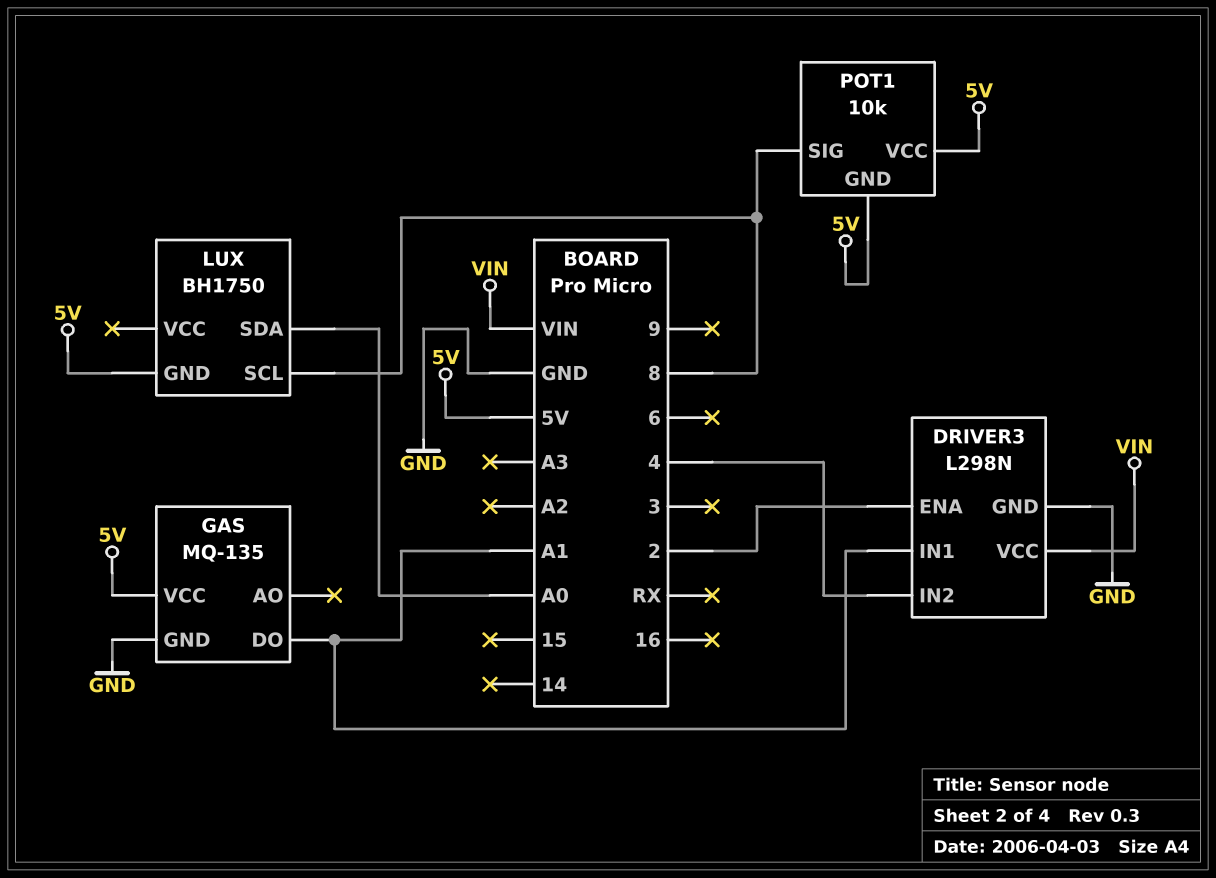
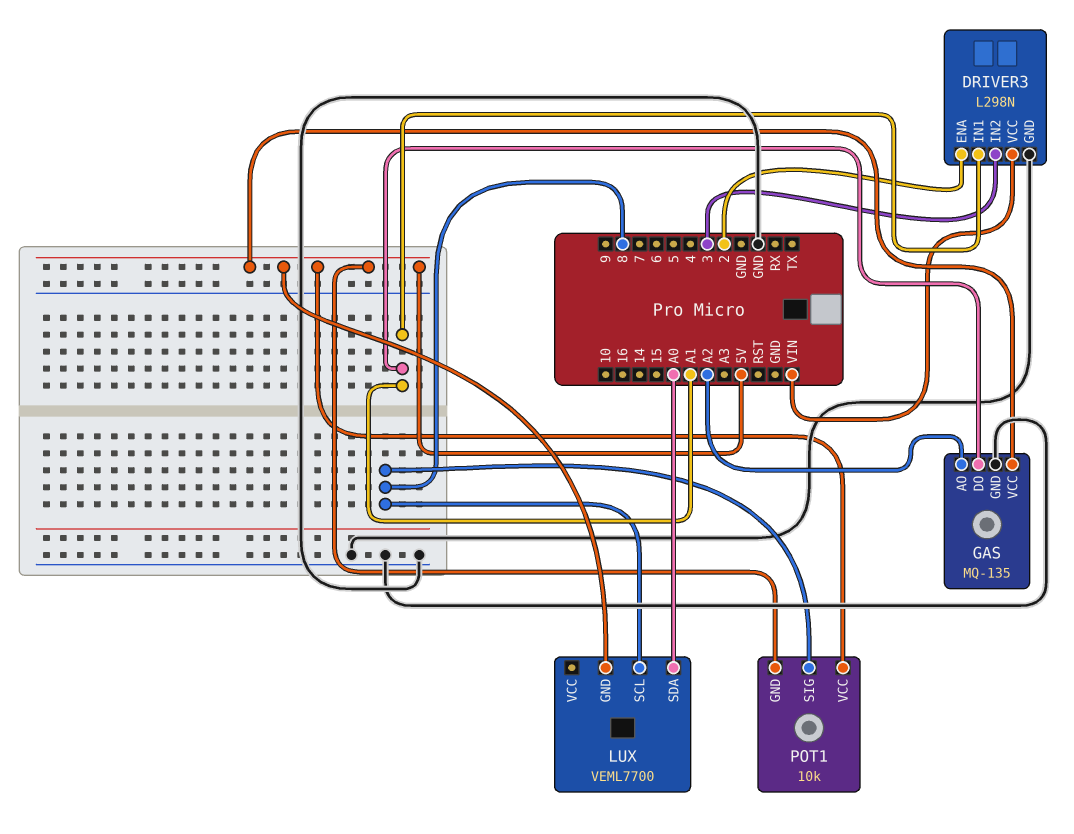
DRIVER3 pin IN2: 4 -> 3
GAS pin AO: none -> A2
LUX: BH1750 -> VEML7700

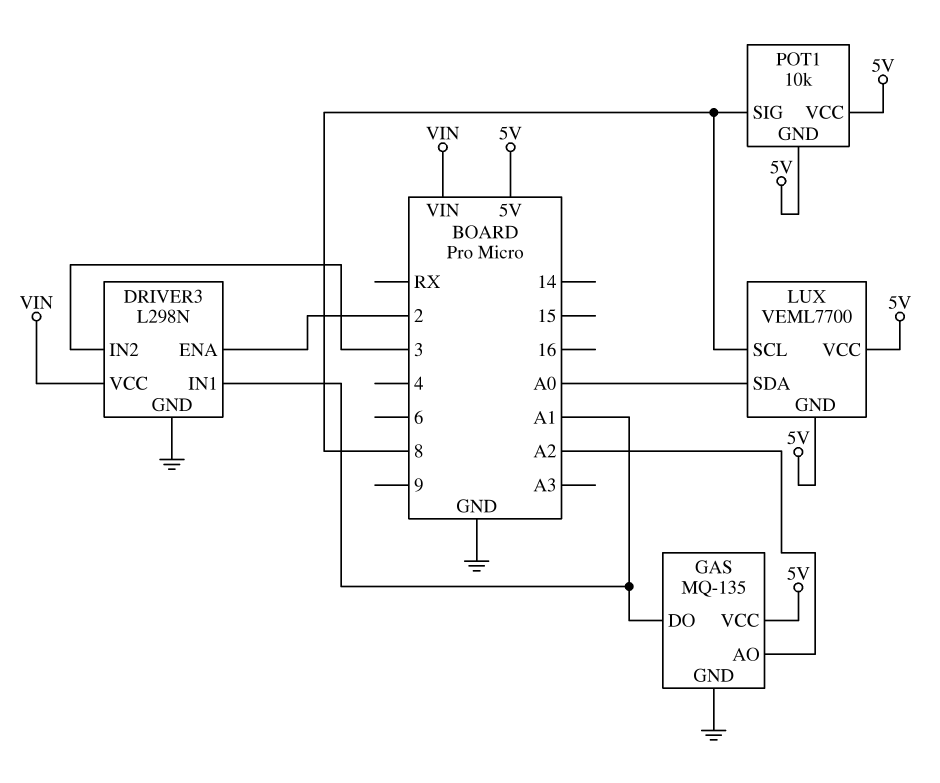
LUX pin VCC: none -> 5V

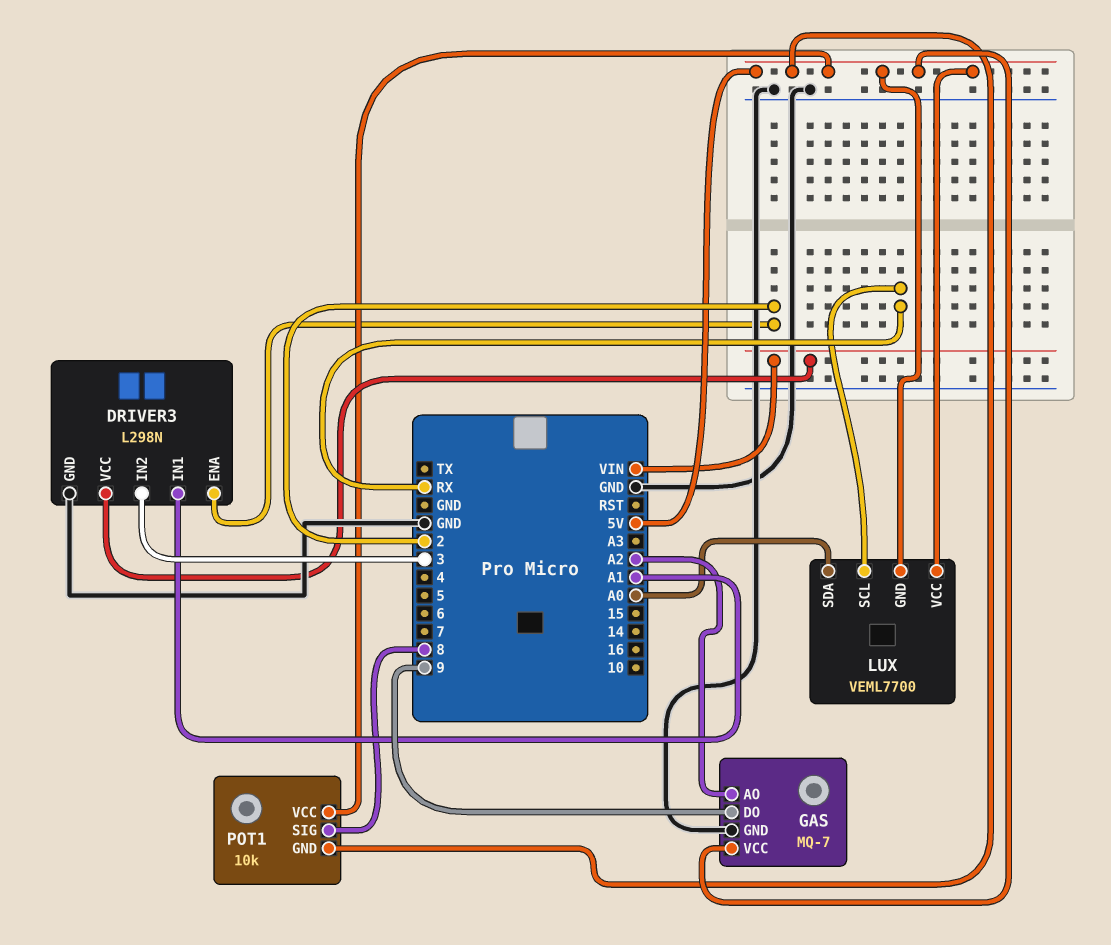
GAS: MQ-135 -> MQ-7
GAS pin DO: A1 -> 9
LUX pin SCL: 8 -> RX

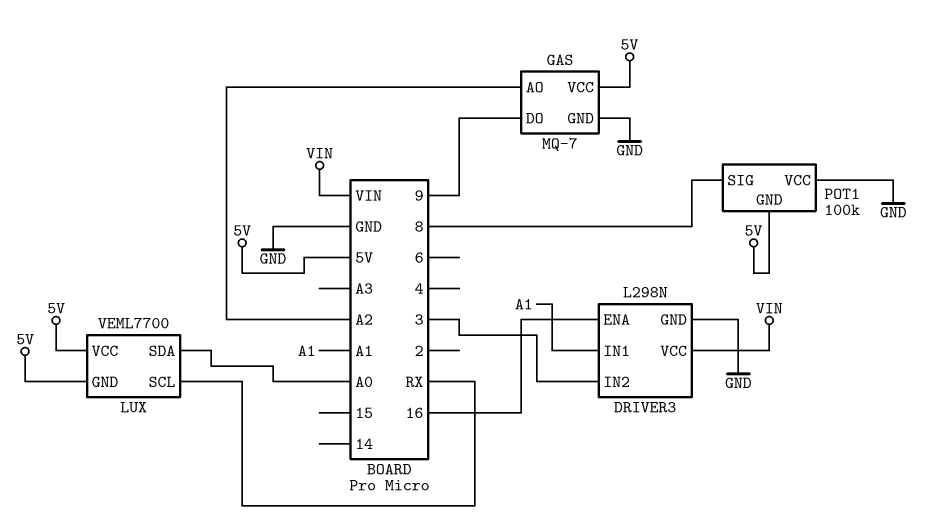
DRIVER3 pin ENA: 2 -> 16
POT1: 10k -> 100k
POT1 pin VCC: 5V -> GND

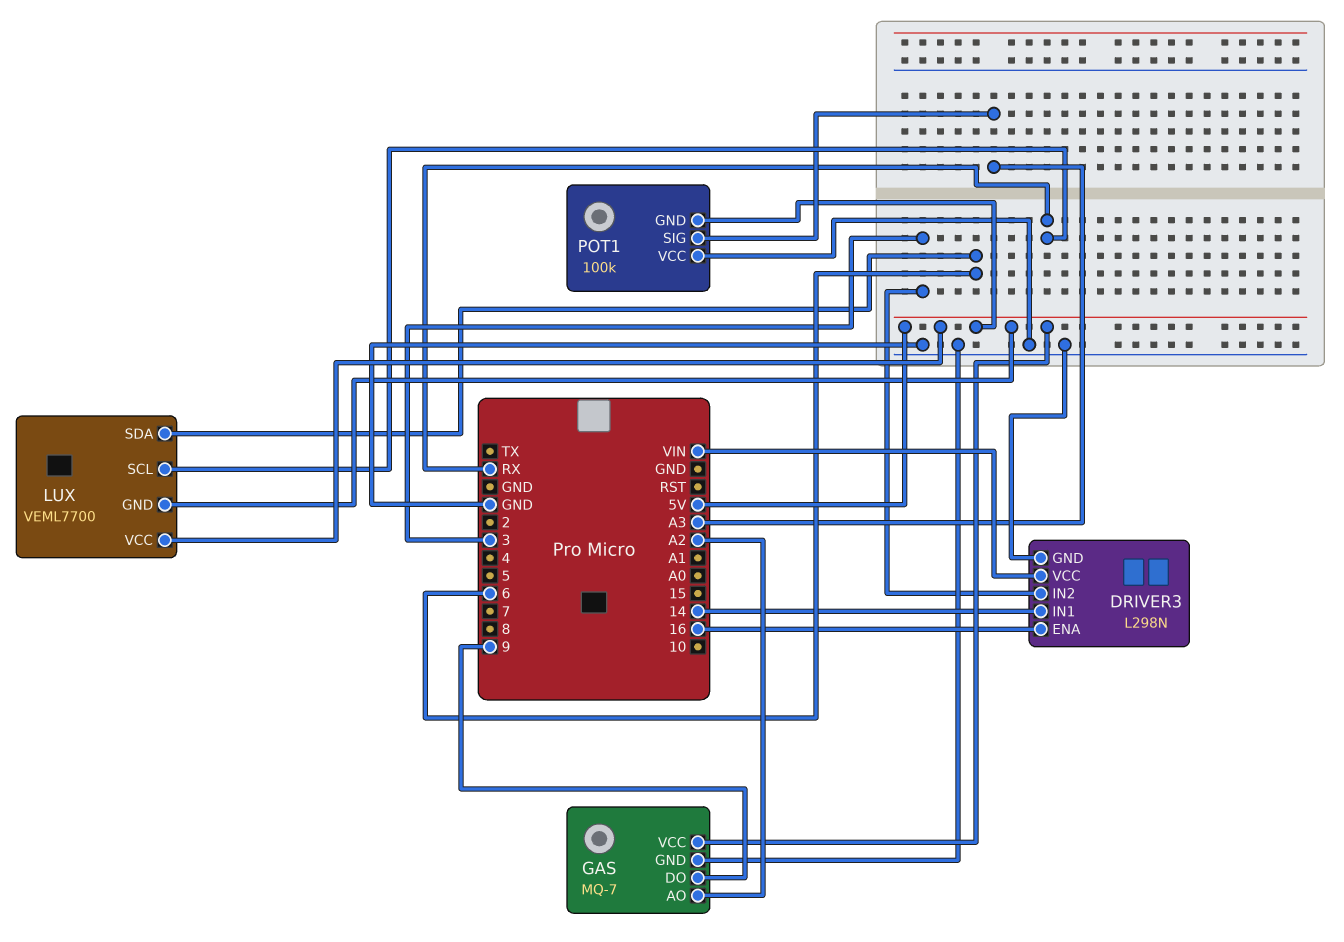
DRIVER3 pin IN1: A1 -> 14
LUX pin SDA: A0 -> 6
POT1 pin SIG: 8 -> A3

